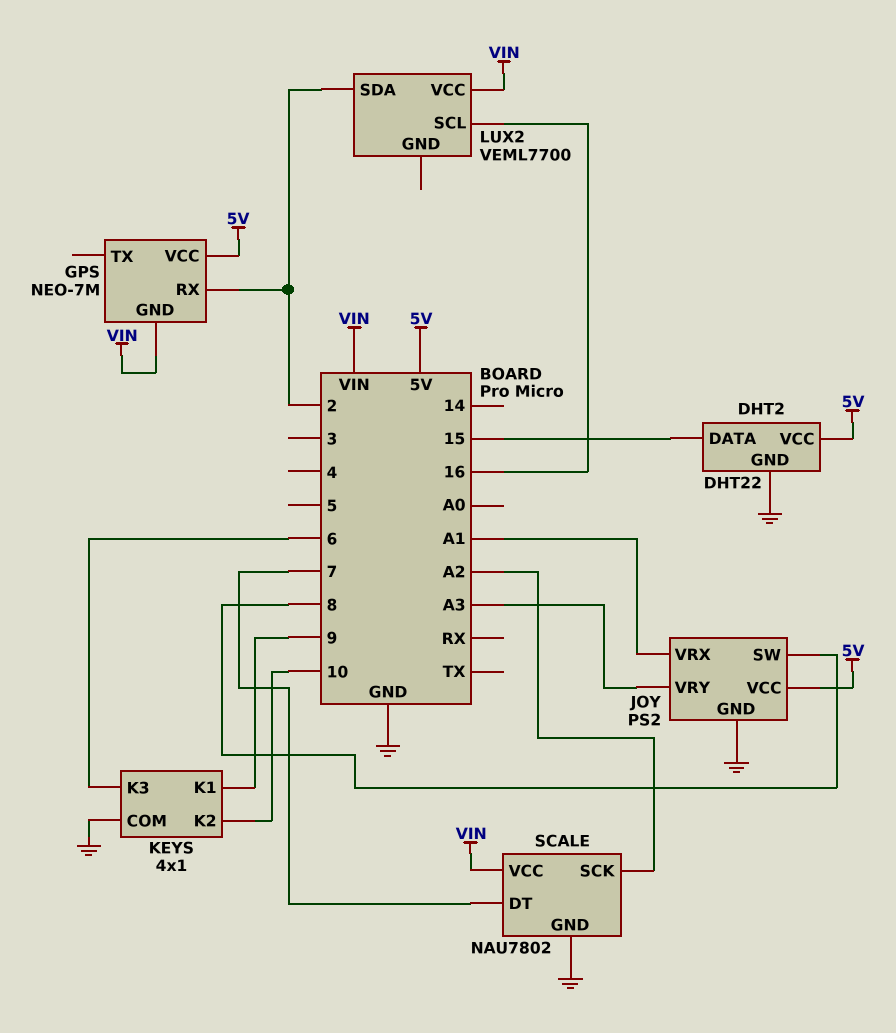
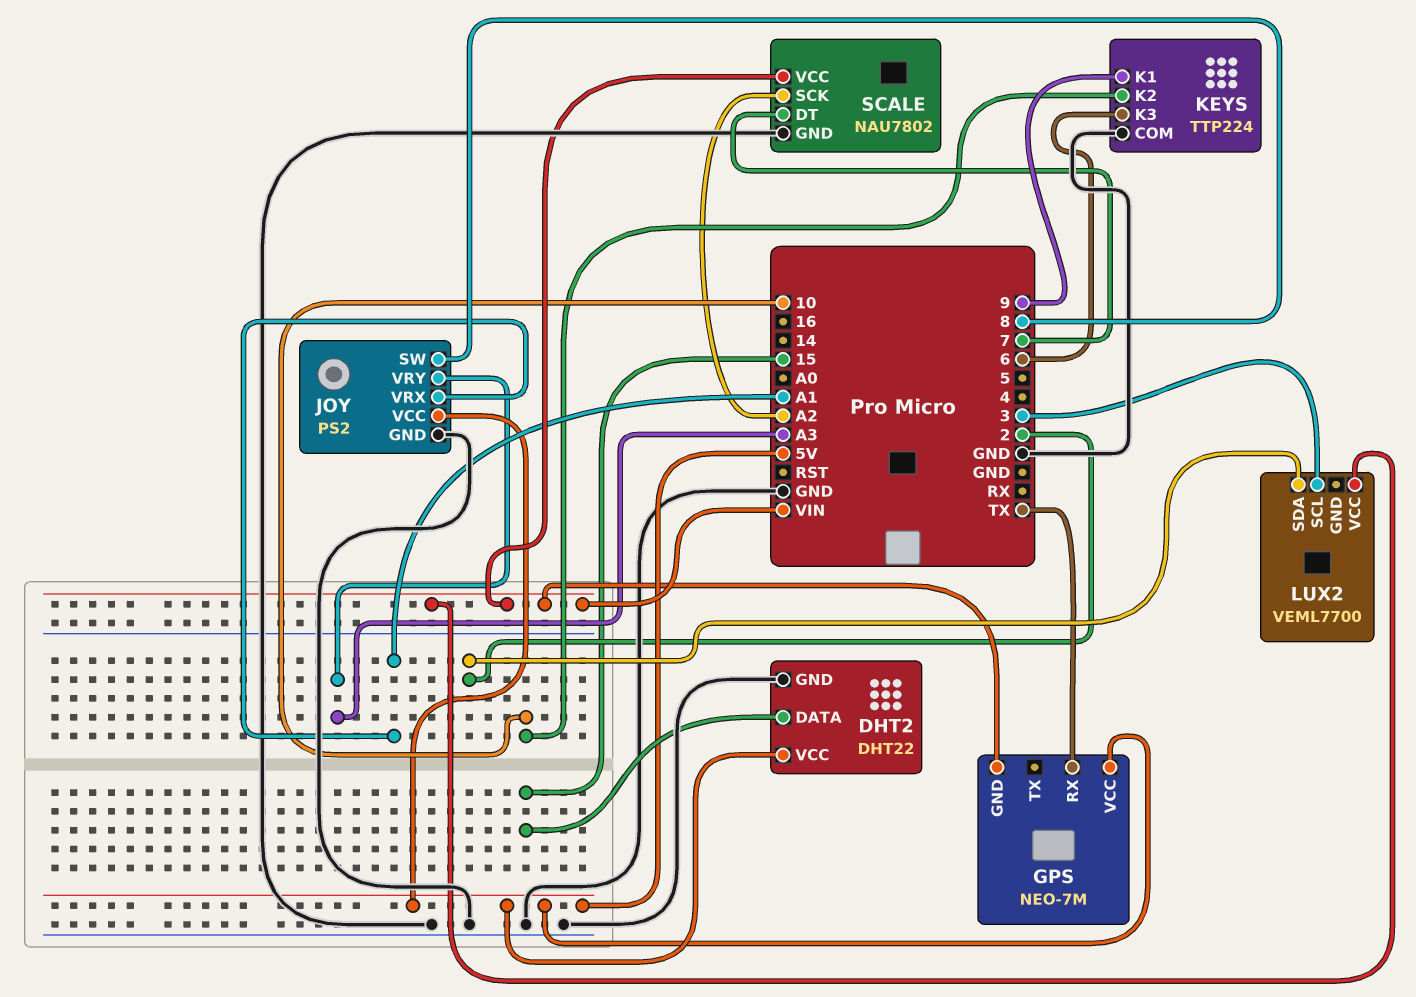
GPS pin RX: 2 -> TX
KEYS: 4x1 -> TTP224
LUX2 pin SCL: 16 -> 3

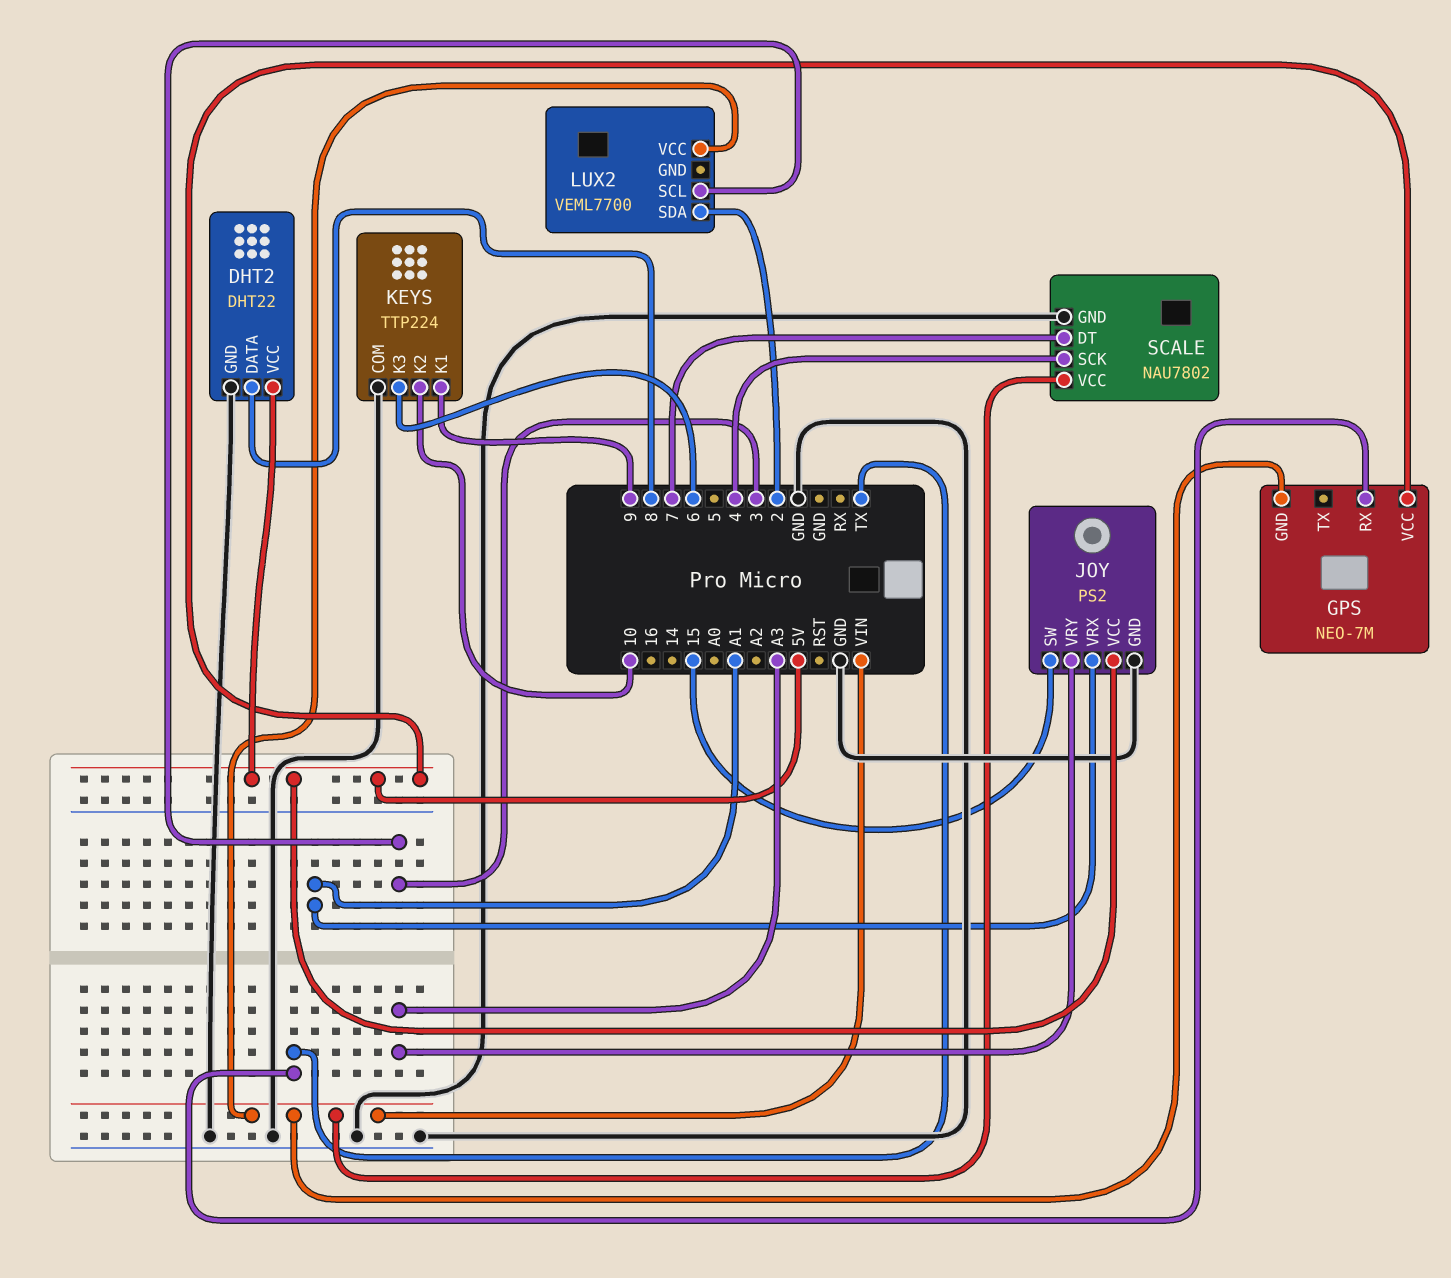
DHT2 pin DATA: 15 -> 8
JOY pin SW: 8 -> 15
SCALE pin SCK: A2 -> 4

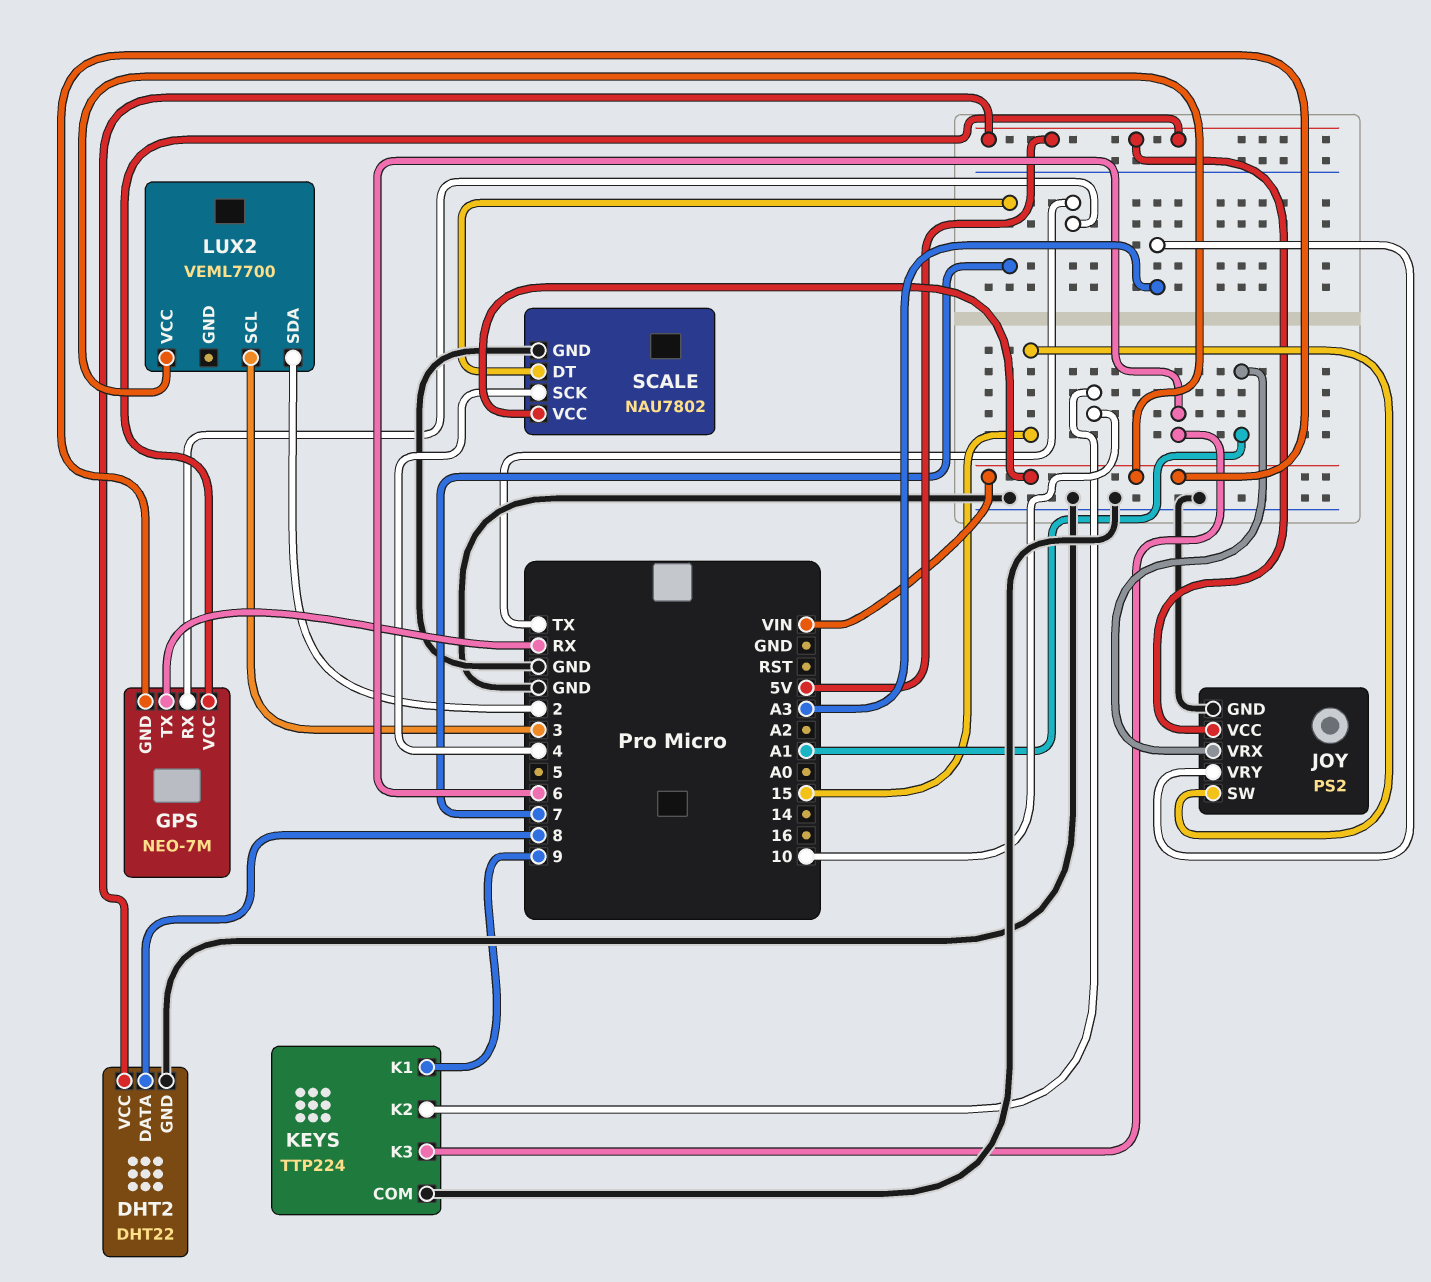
GPS pin TX: none -> RX

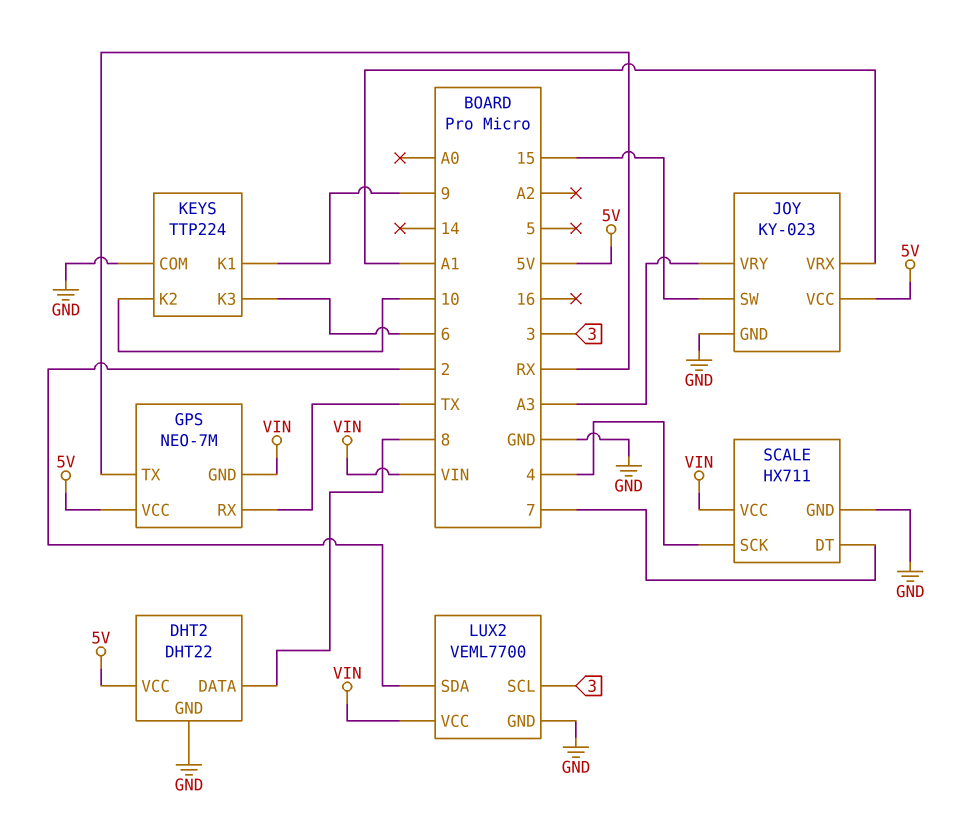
JOY: PS2 -> KY-023
LUX2 pin GND: none -> GND
SCALE: NAU7802 -> HX711

